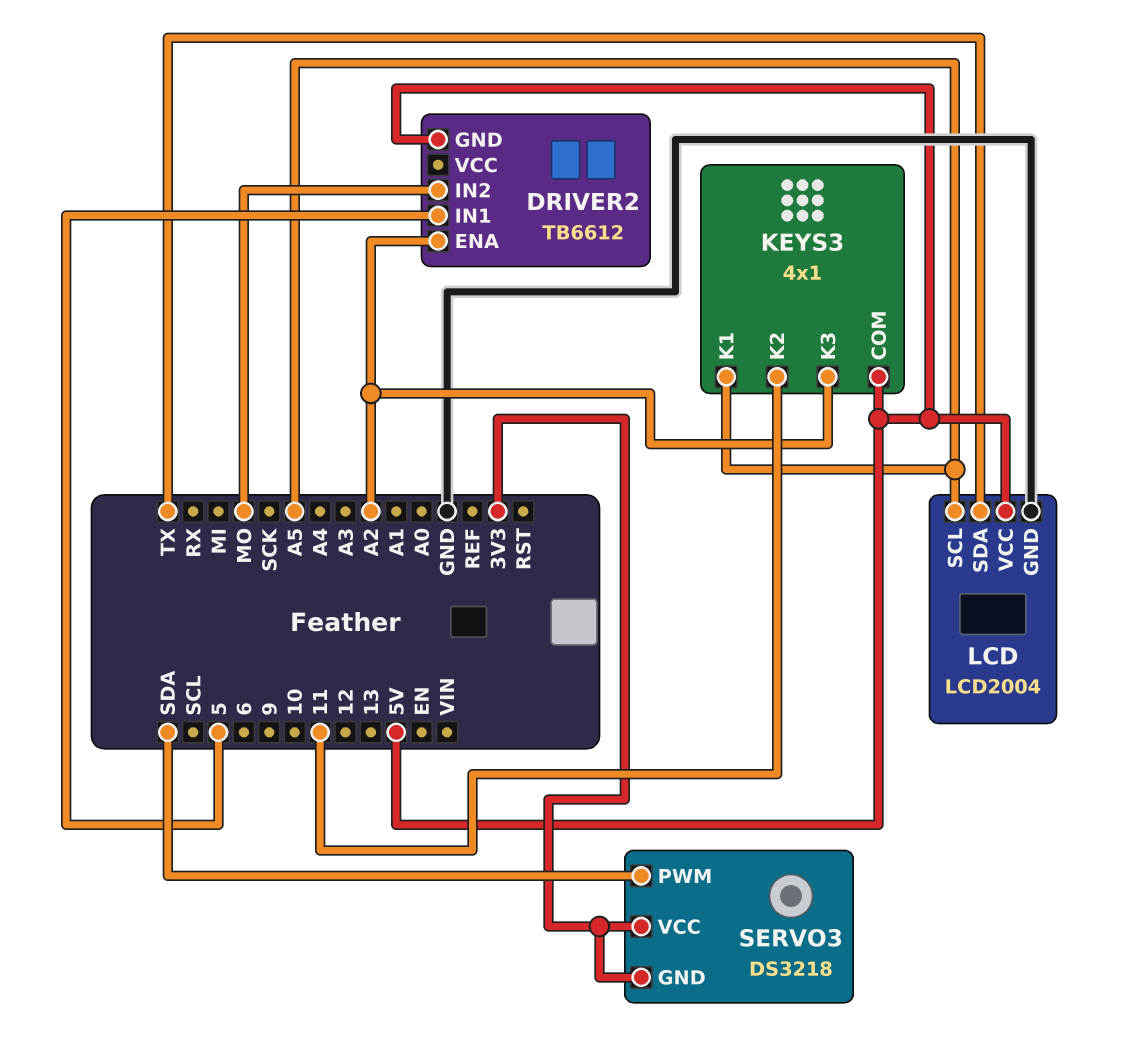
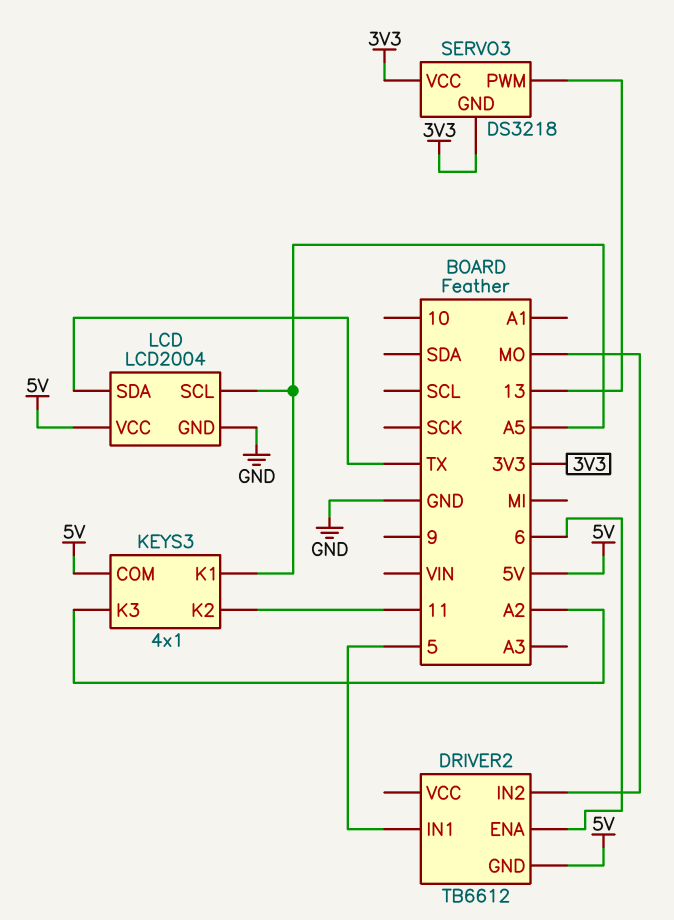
DRIVER2 pin ENA: A2 -> 6
SERVO3 pin PWM: SDA -> 13

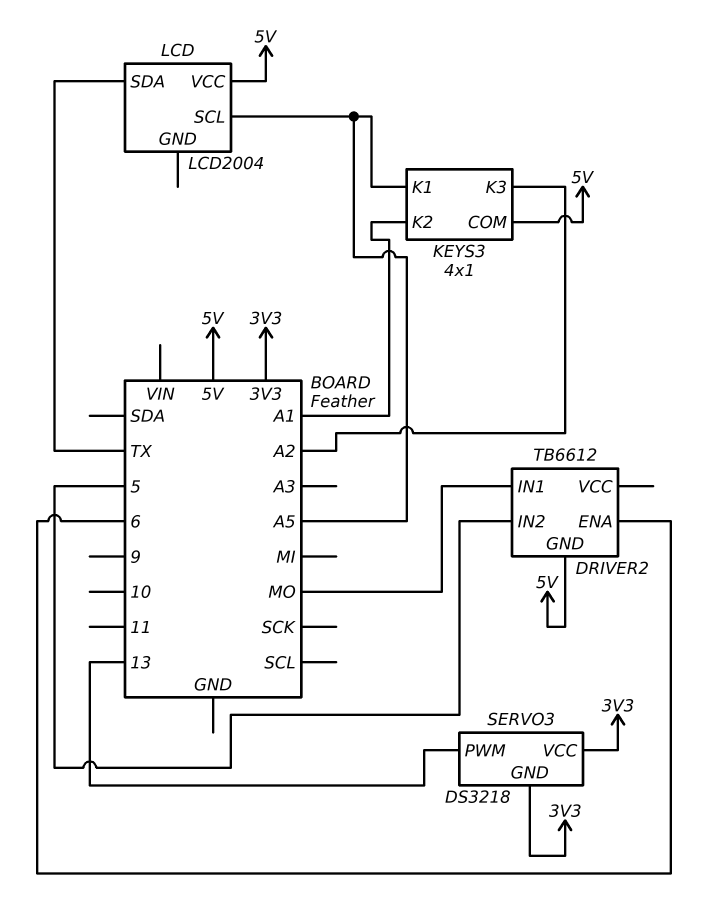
DRIVER2 pin IN1: 5 -> MO
DRIVER2 pin IN2: MO -> 5
KEYS3 pin K2: 11 -> A1
LCD pin GND: GND -> none

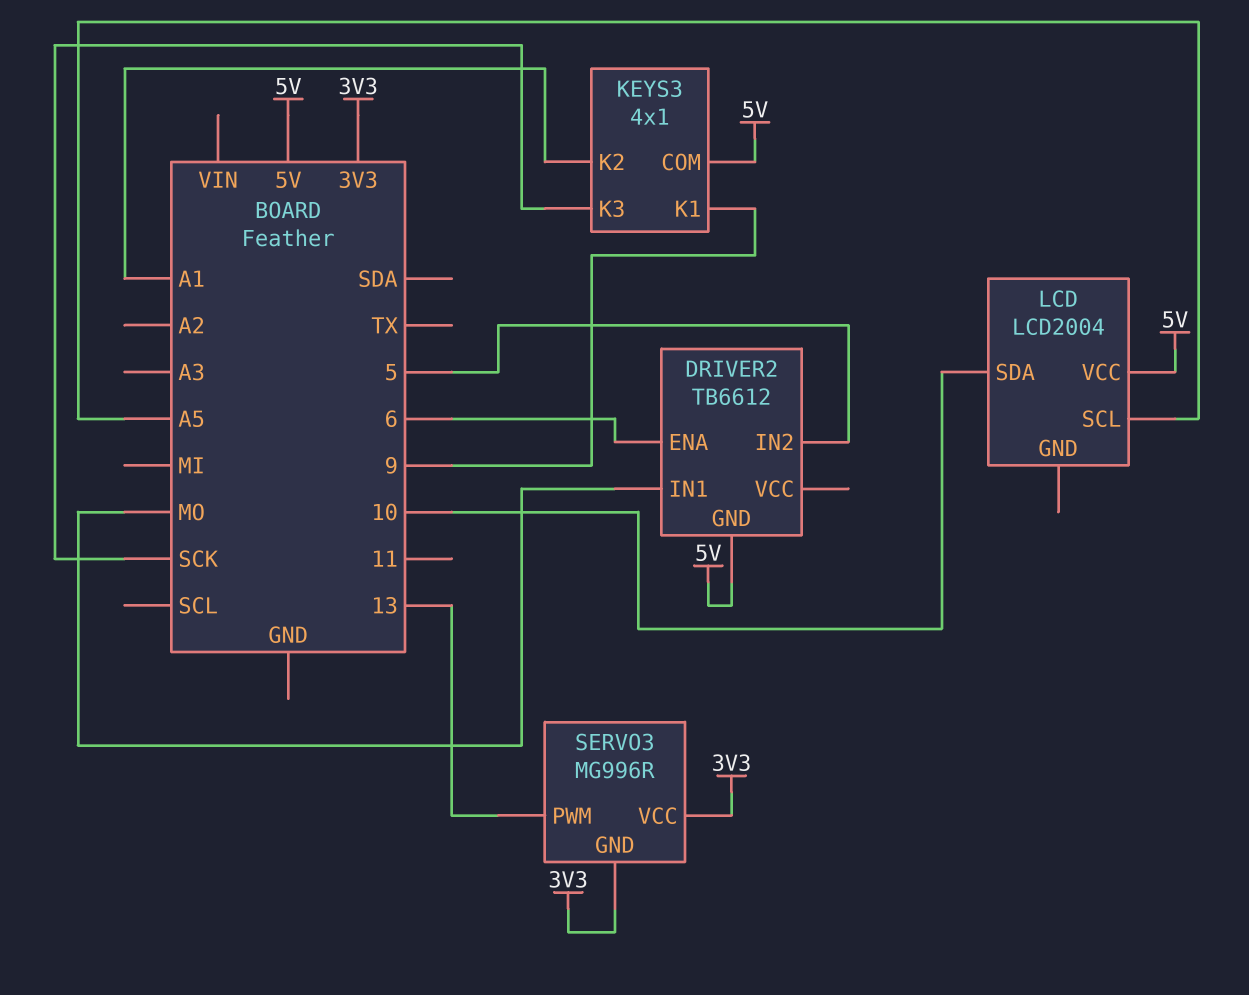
KEYS3 pin K1: A5 -> 9
KEYS3 pin K3: A2 -> SCK
LCD pin SDA: TX -> 10
SERVO3: DS3218 -> MG996R

